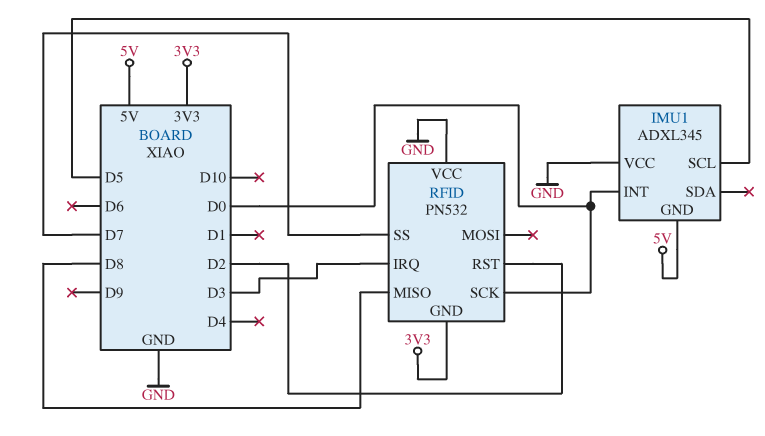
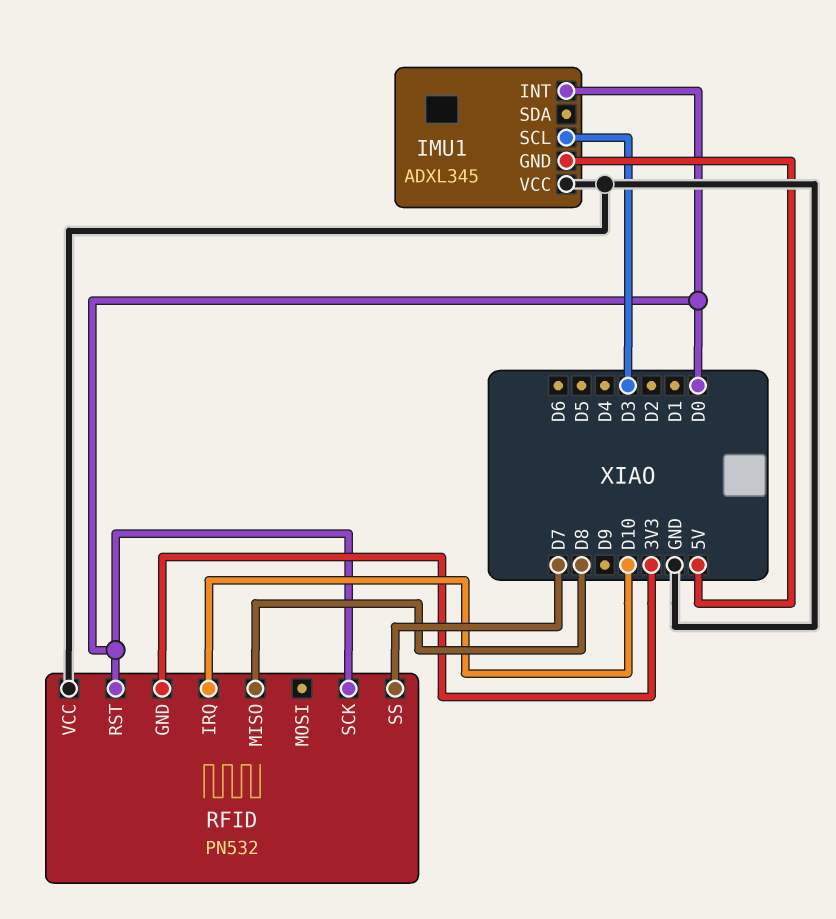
IMU1 pin SCL: D5 -> D3
RFID pin IRQ: D3 -> D10
RFID pin RST: D2 -> D0

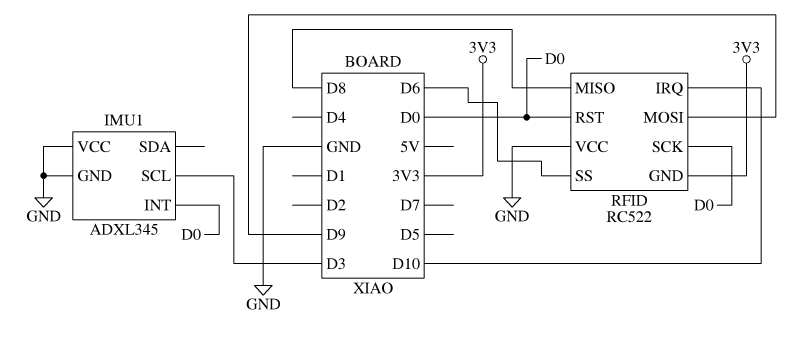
IMU1 pin GND: 5V -> GND
RFID: PN532 -> RC522
RFID pin MOSI: none -> D9
RFID pin SS: D7 -> D6

